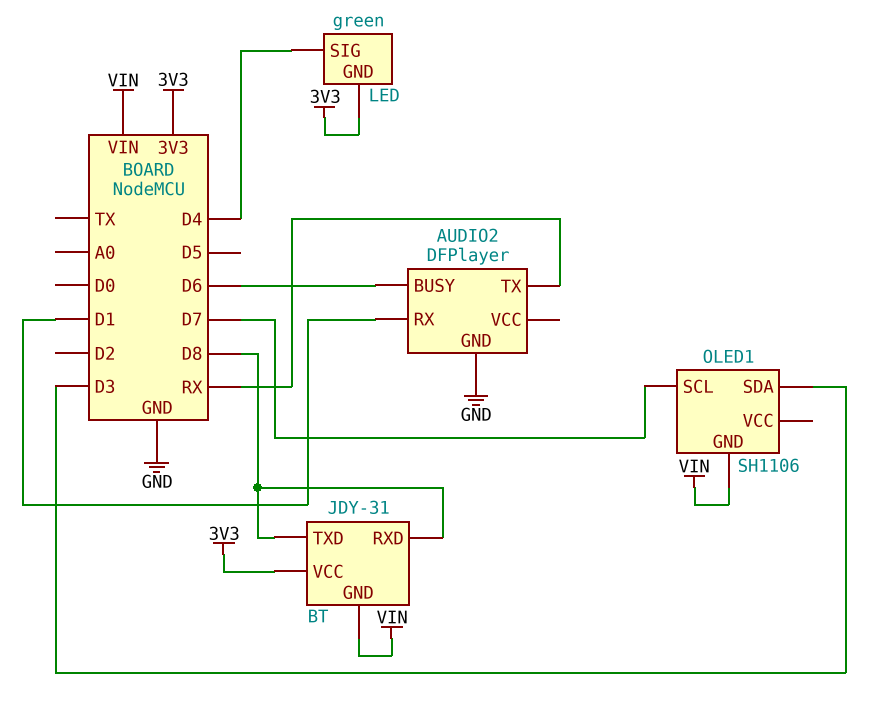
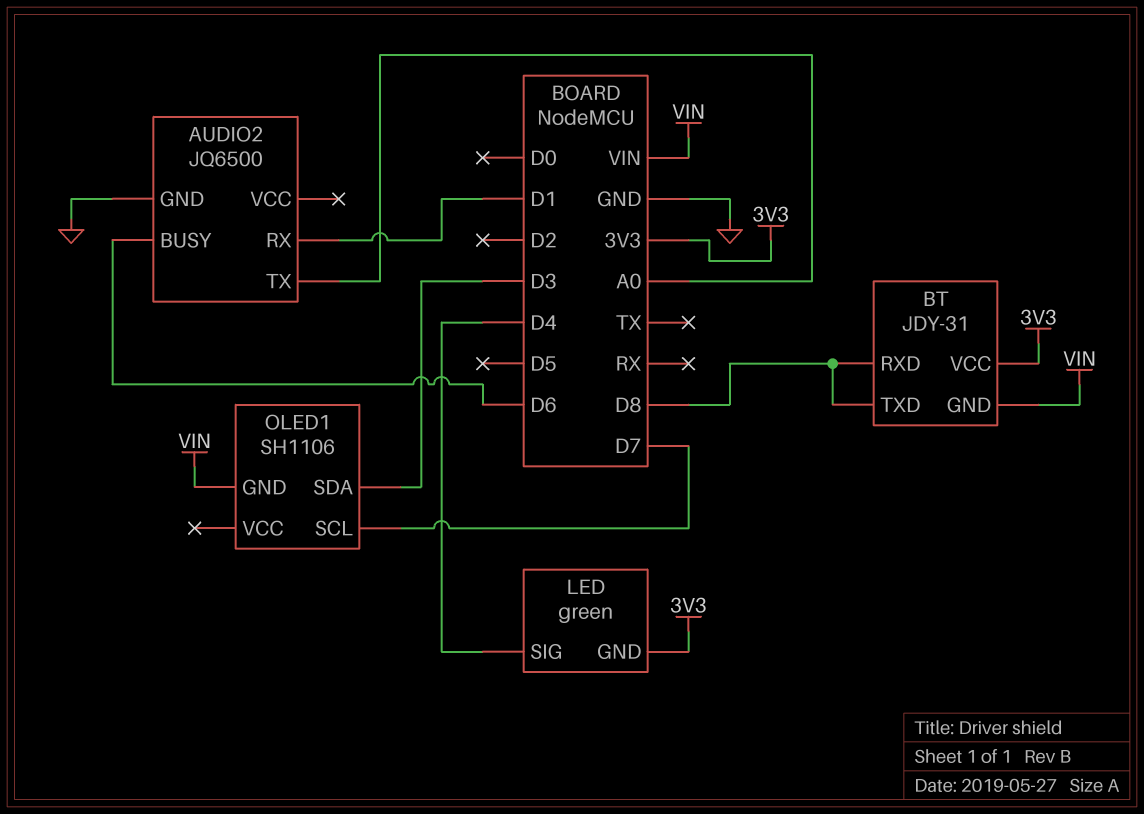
AUDIO2: DFPlayer -> JQ6500
AUDIO2 pin TX: RX -> A0

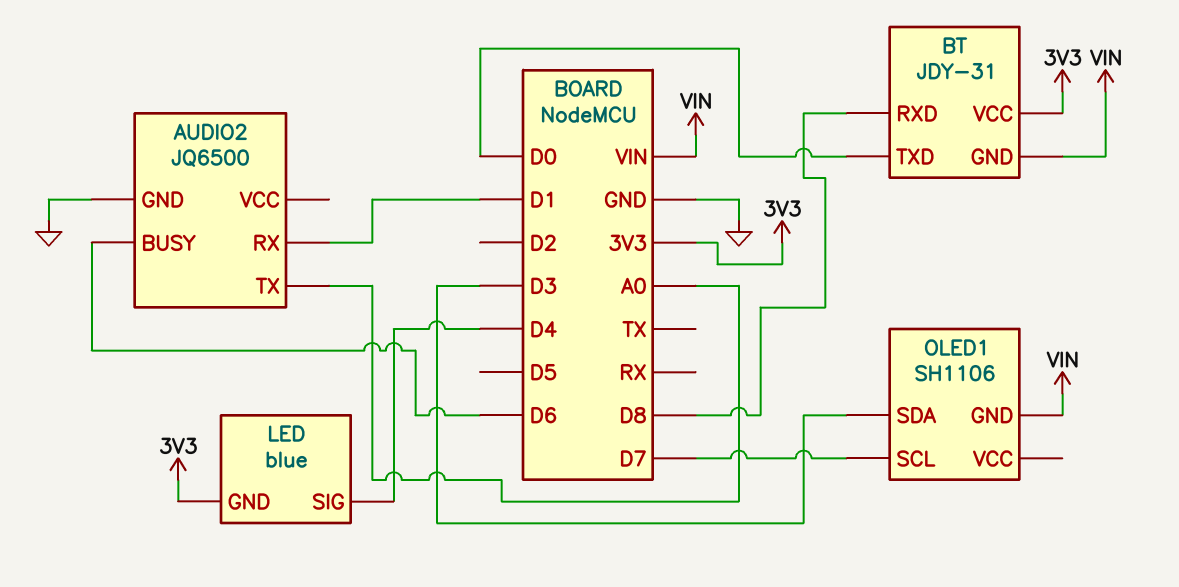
BT pin TXD: D8 -> D0
LED: green -> blue

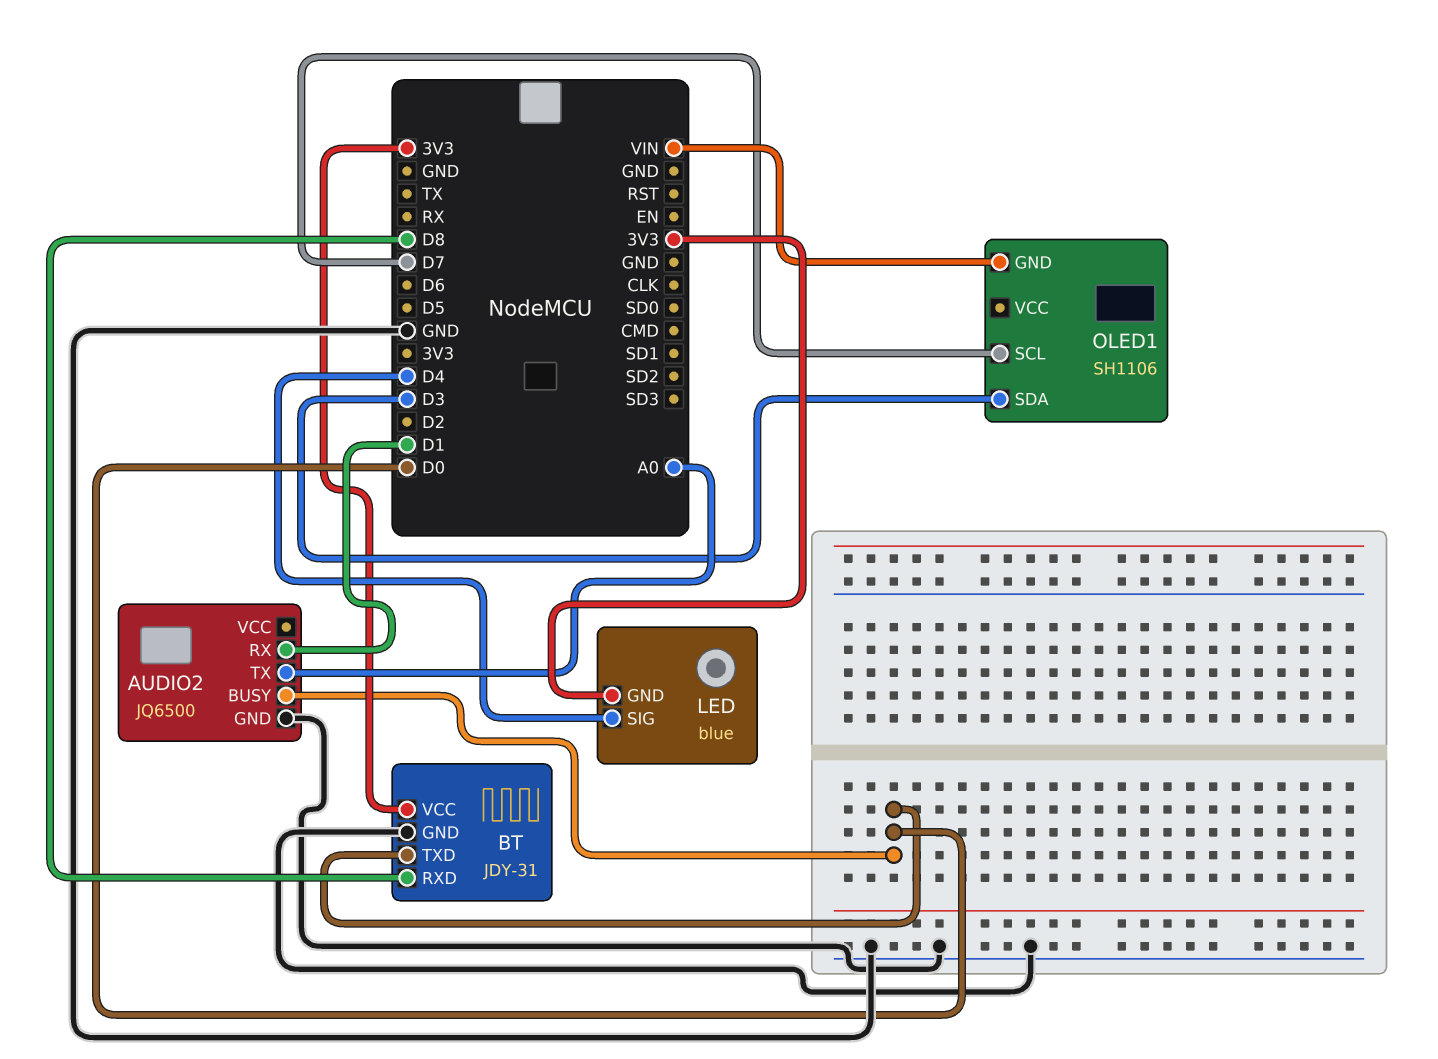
AUDIO2 pin BUSY: D6 -> D0
BT pin GND: VIN -> GND

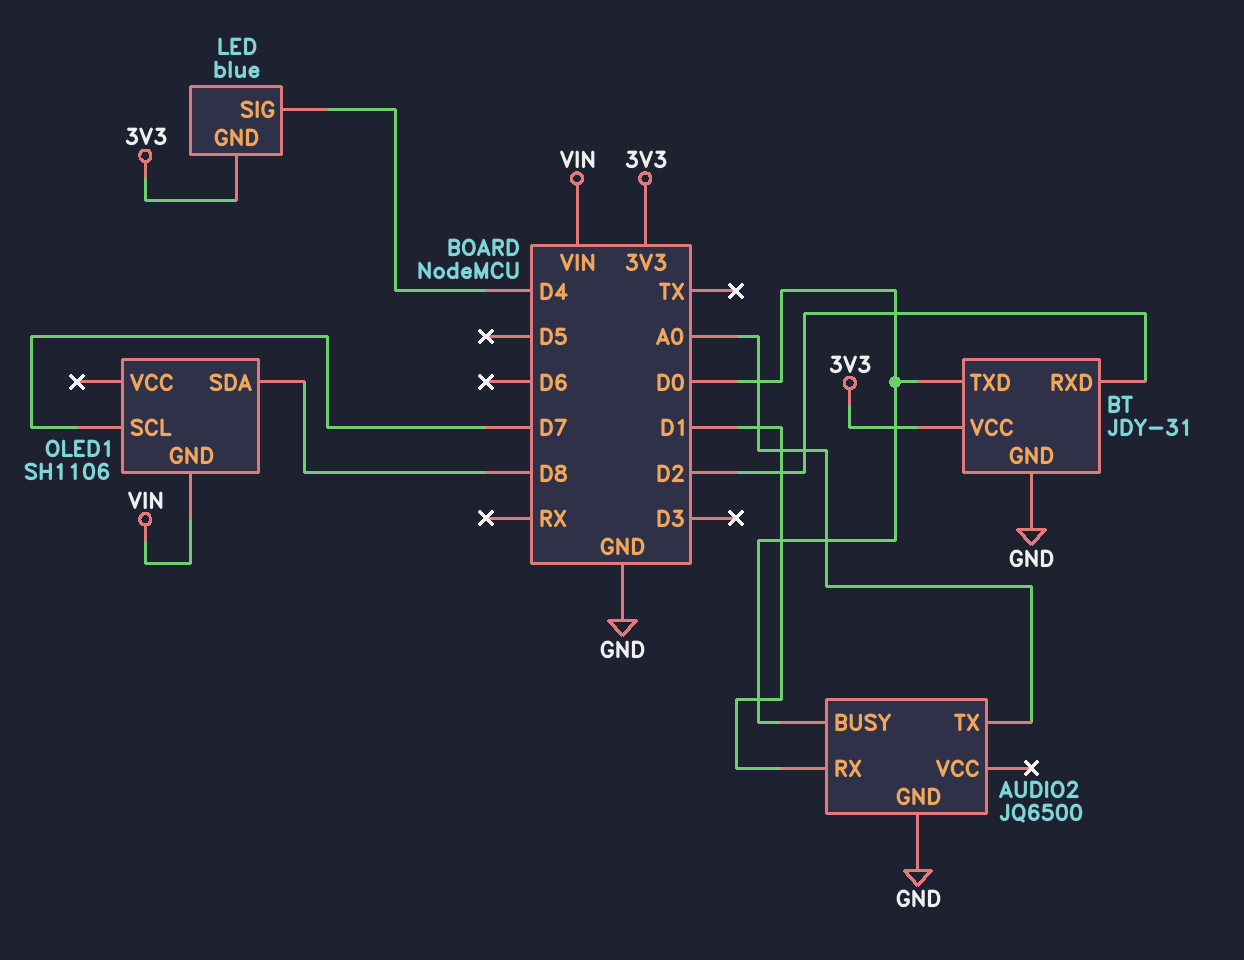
BT pin RXD: D8 -> D2
OLED1 pin SDA: D3 -> D8

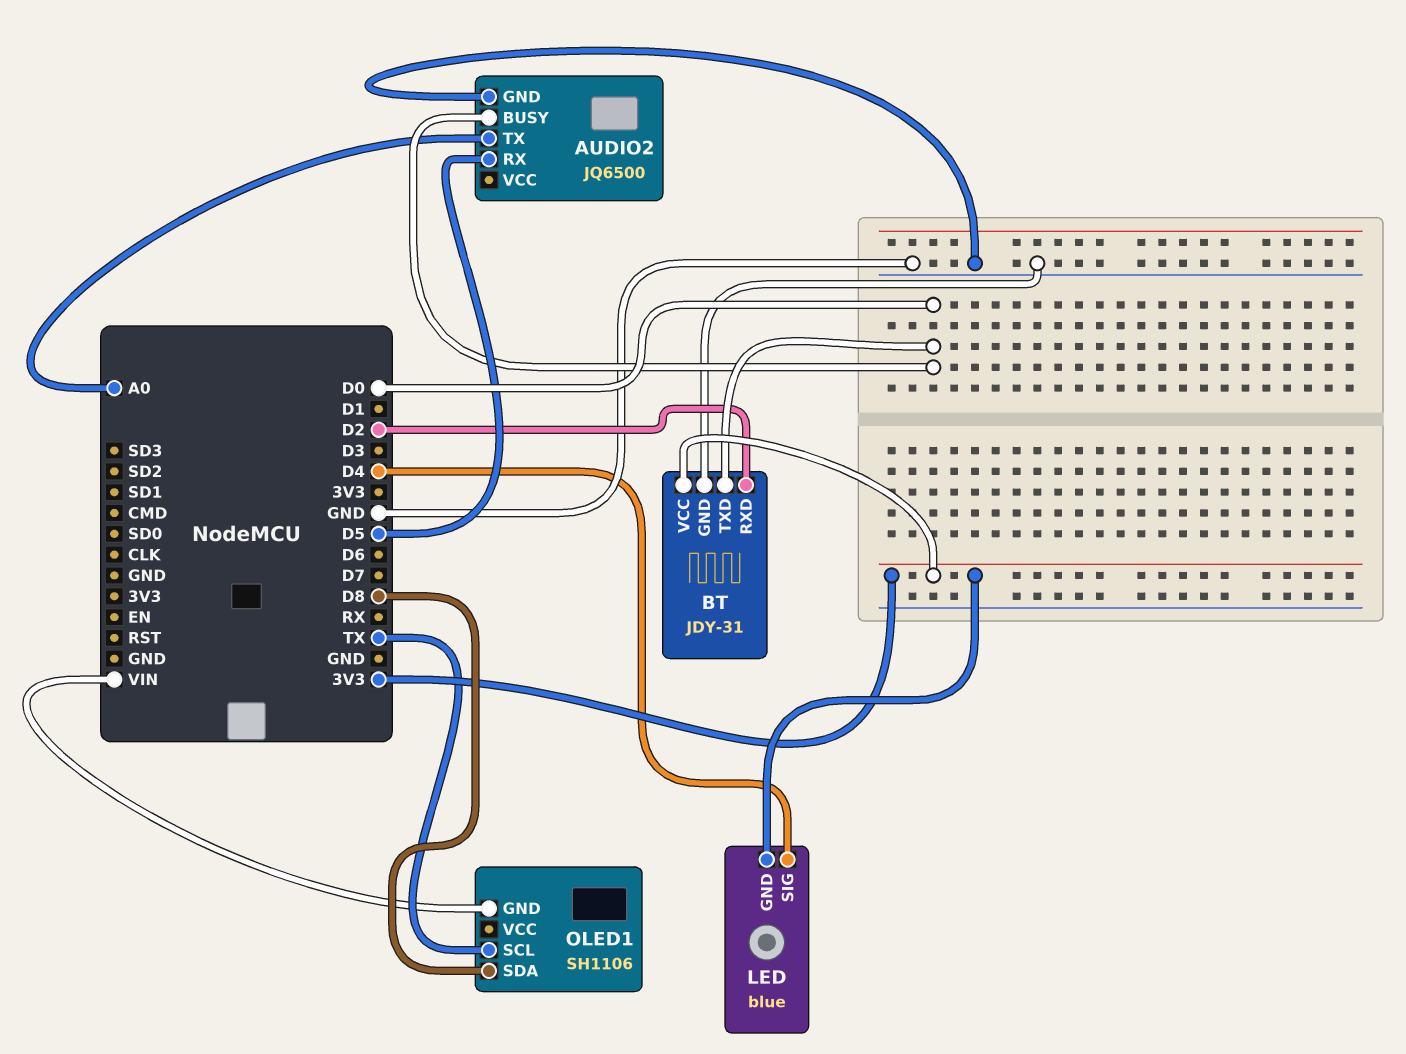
AUDIO2 pin RX: D1 -> D5
OLED1 pin SCL: D7 -> TX

